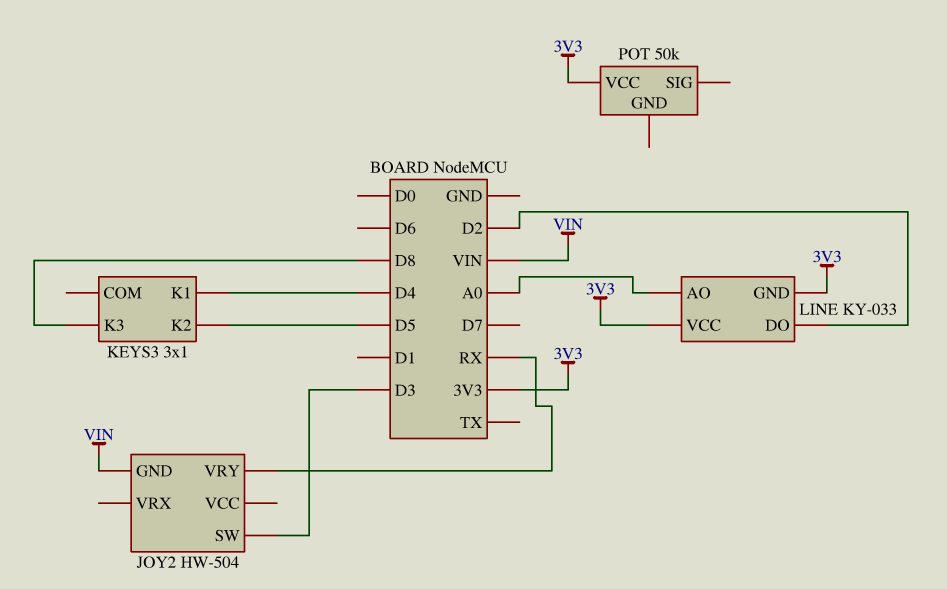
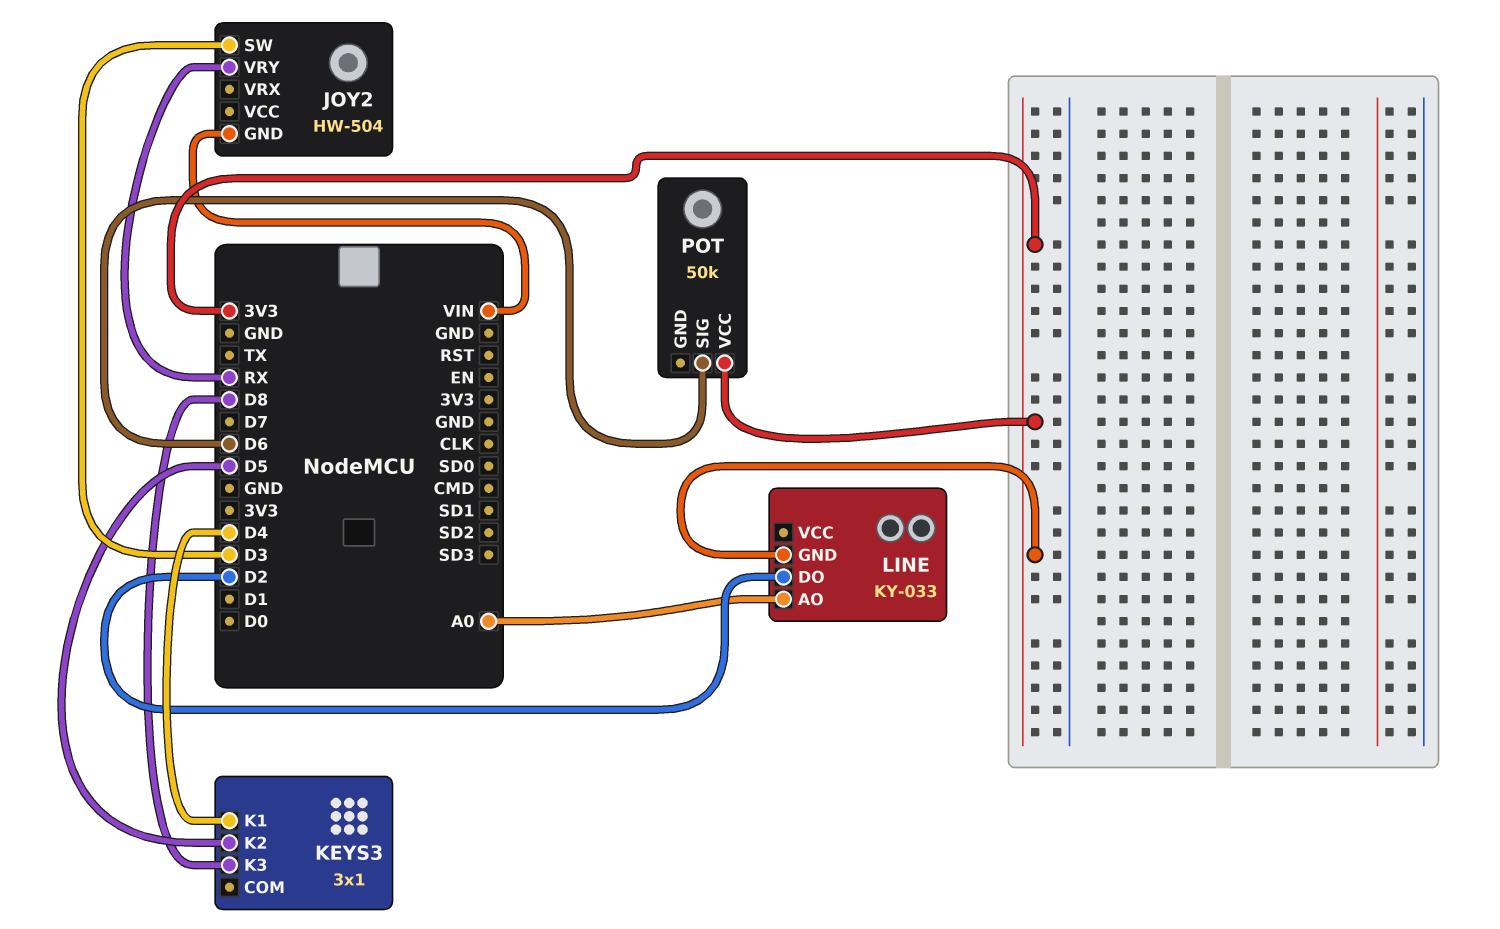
LINE pin VCC: 3V3 -> none
POT pin SIG: none -> D6

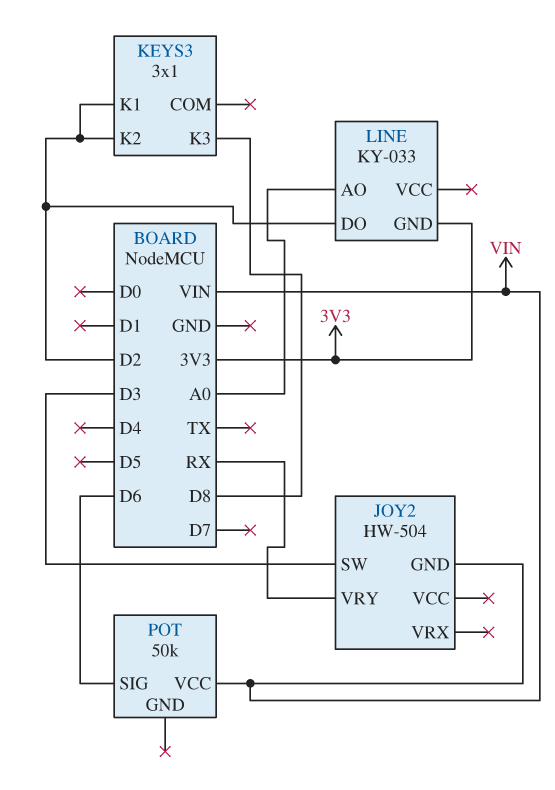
KEYS3 pin K1: D4 -> D2
KEYS3 pin K2: D5 -> D2
POT pin VCC: 3V3 -> VIN

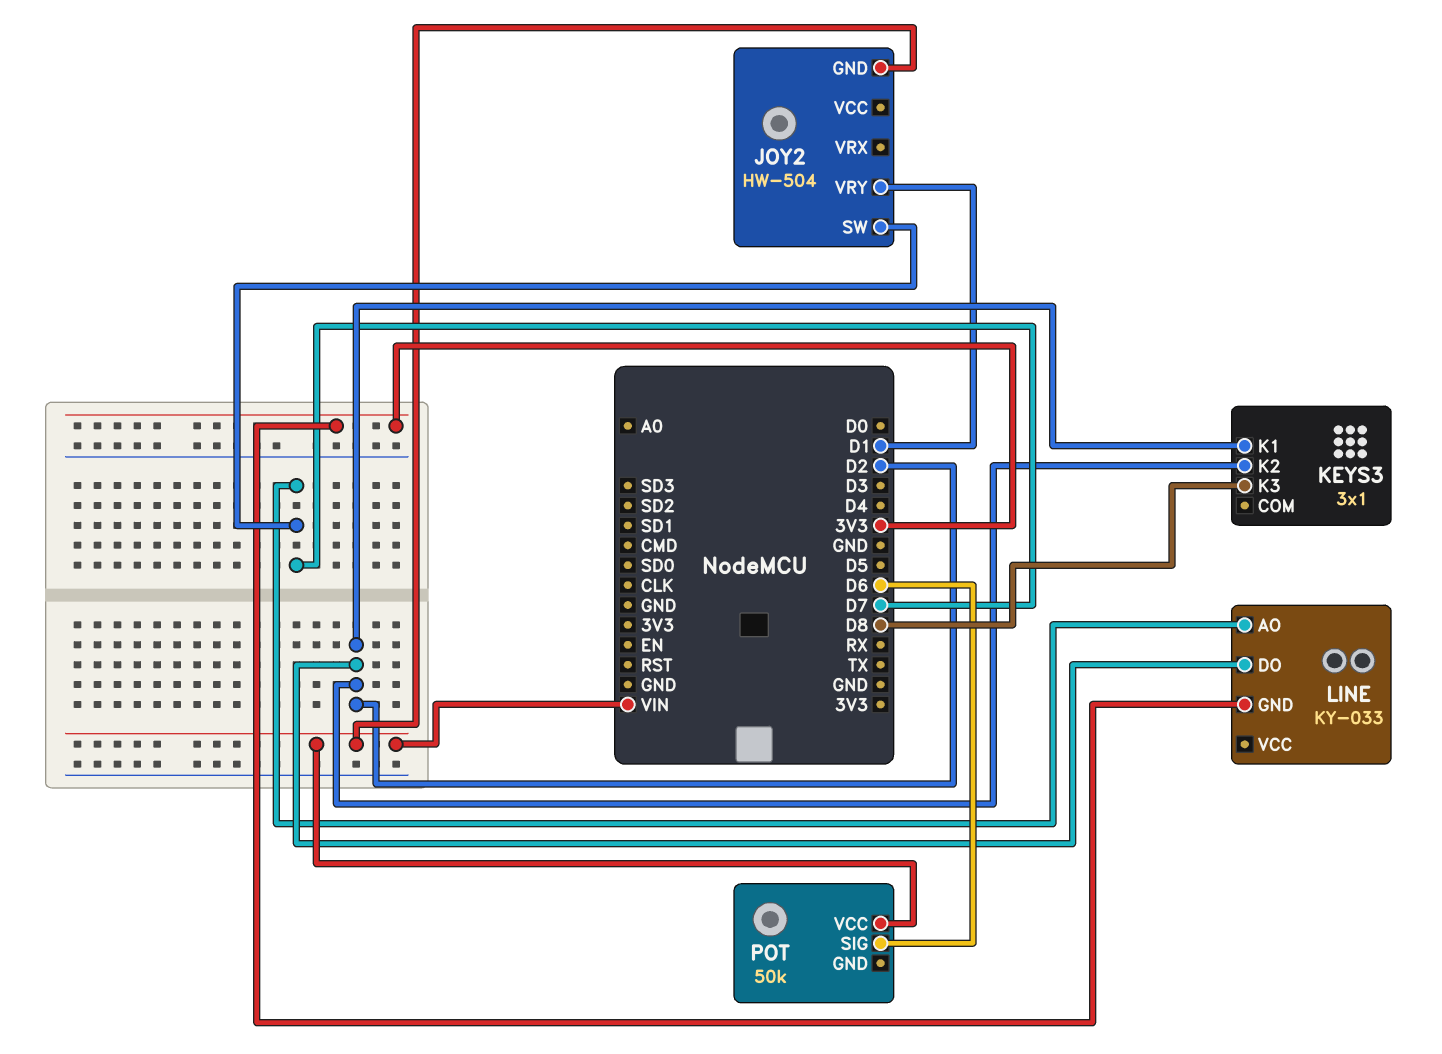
JOY2 pin SW: D3 -> D7
JOY2 pin VRY: RX -> D1
LINE pin AO: A0 -> D7

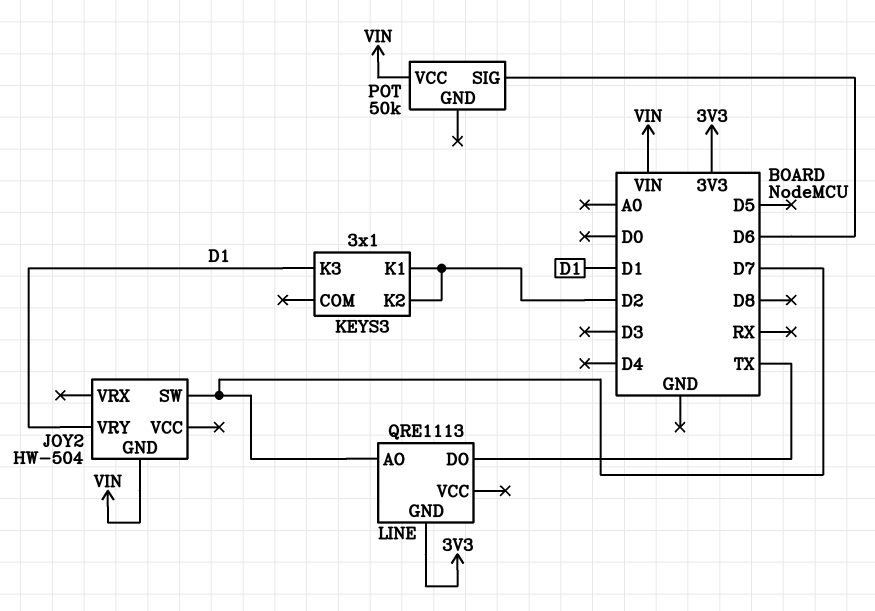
KEYS3 pin K3: D8 -> D1
LINE: KY-033 -> QRE1113
LINE pin DO: D2 -> TX

